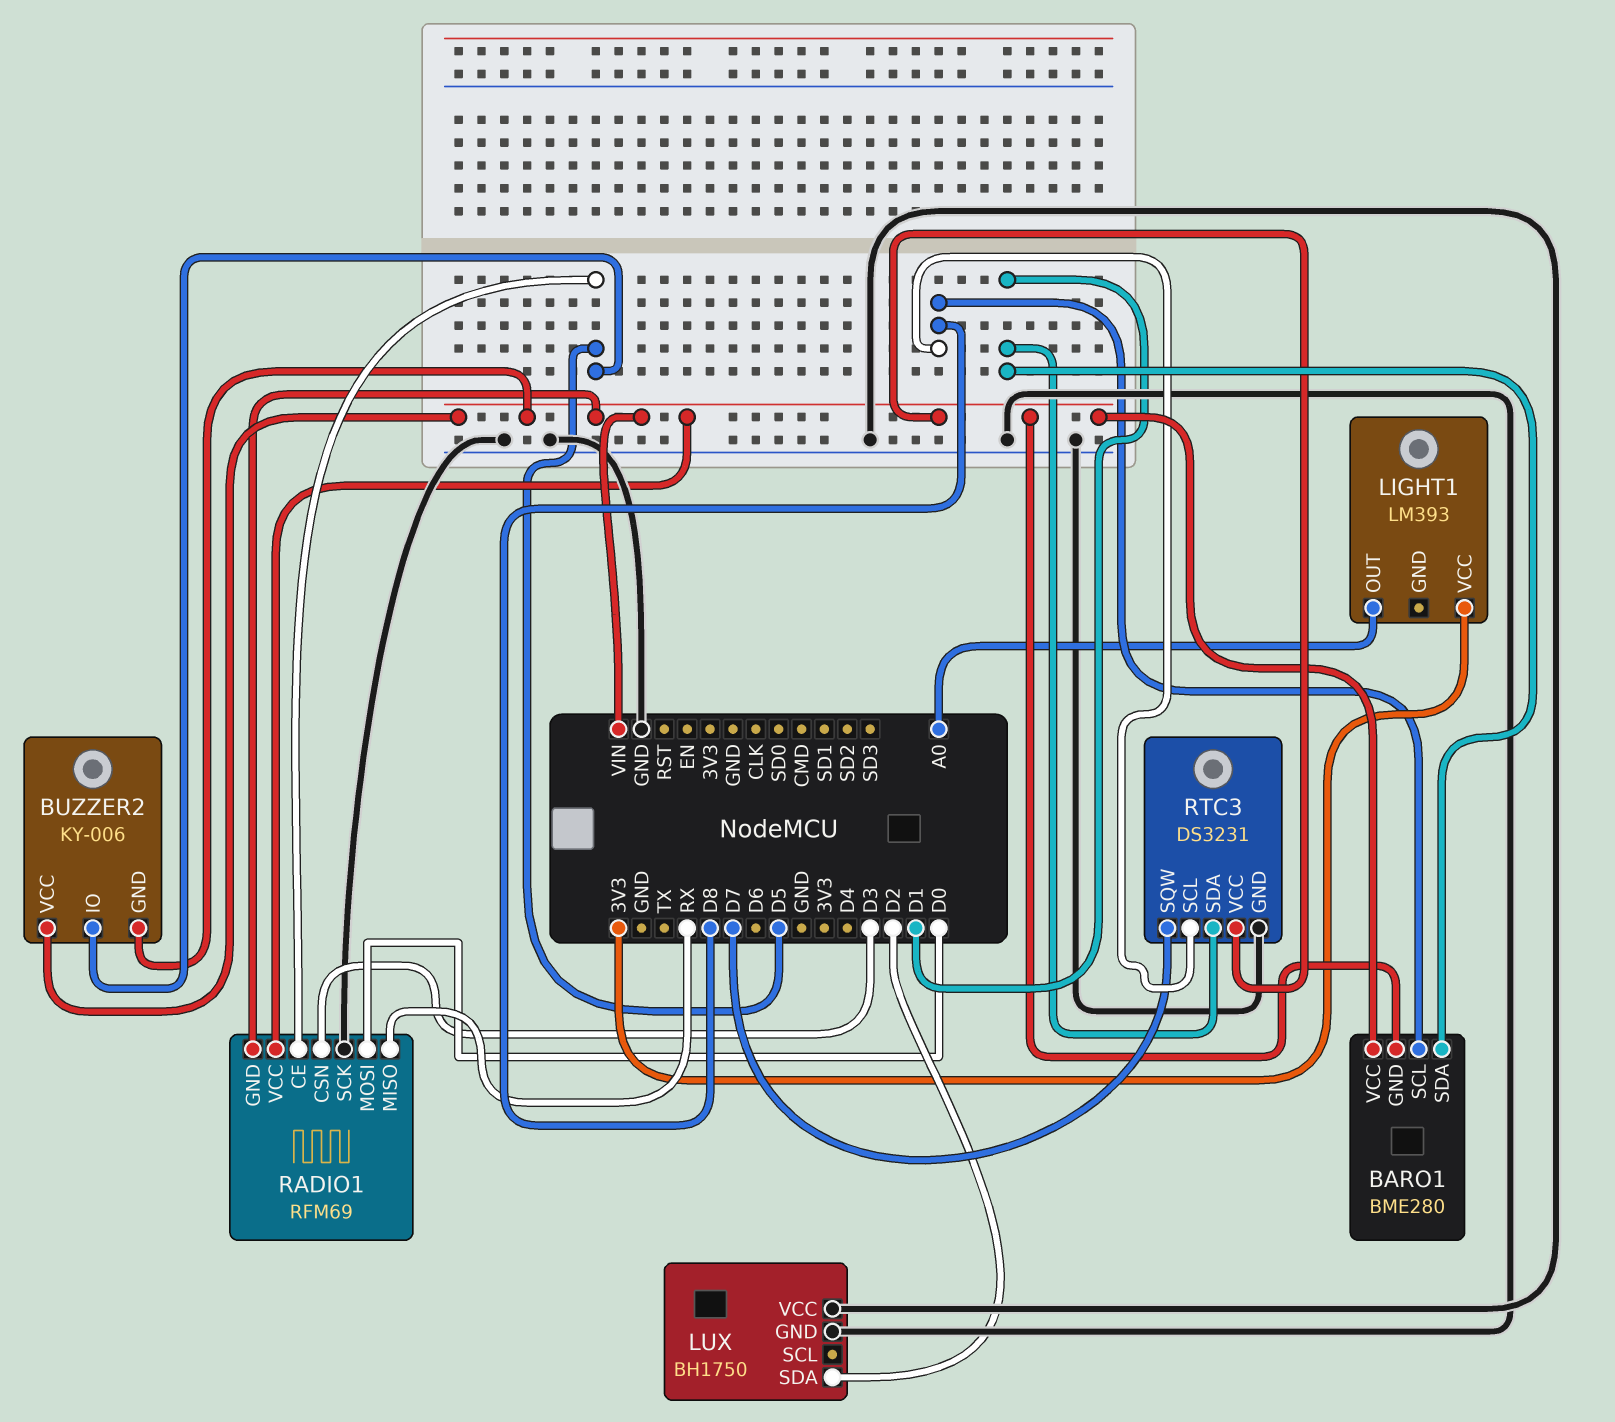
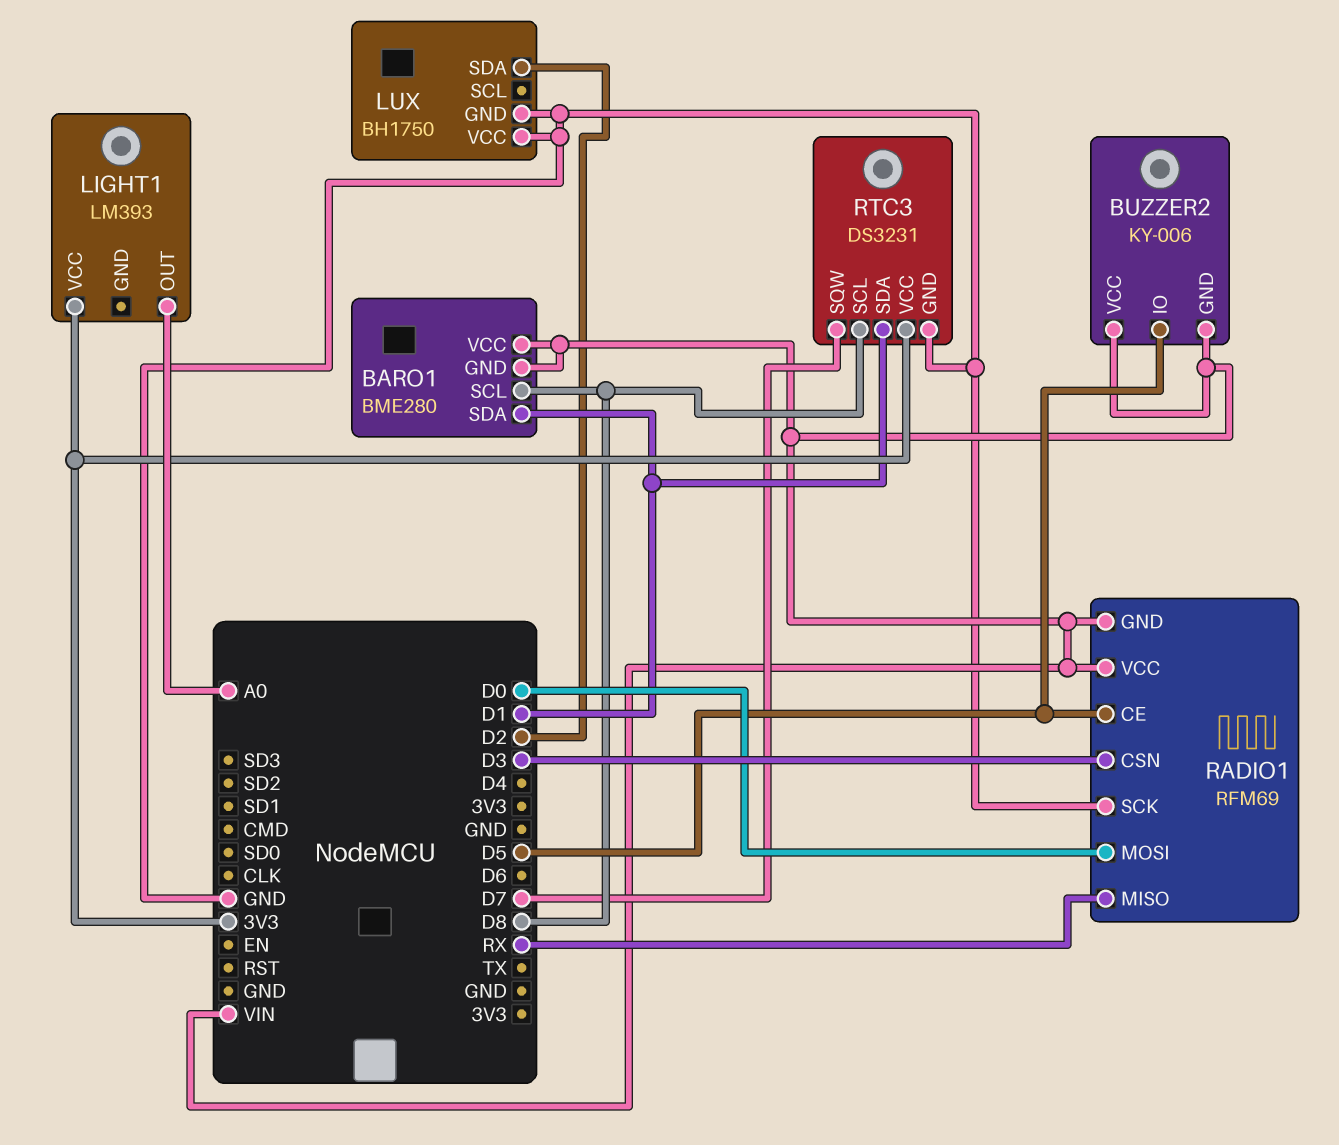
RTC3 pin VCC: VIN -> 3V3

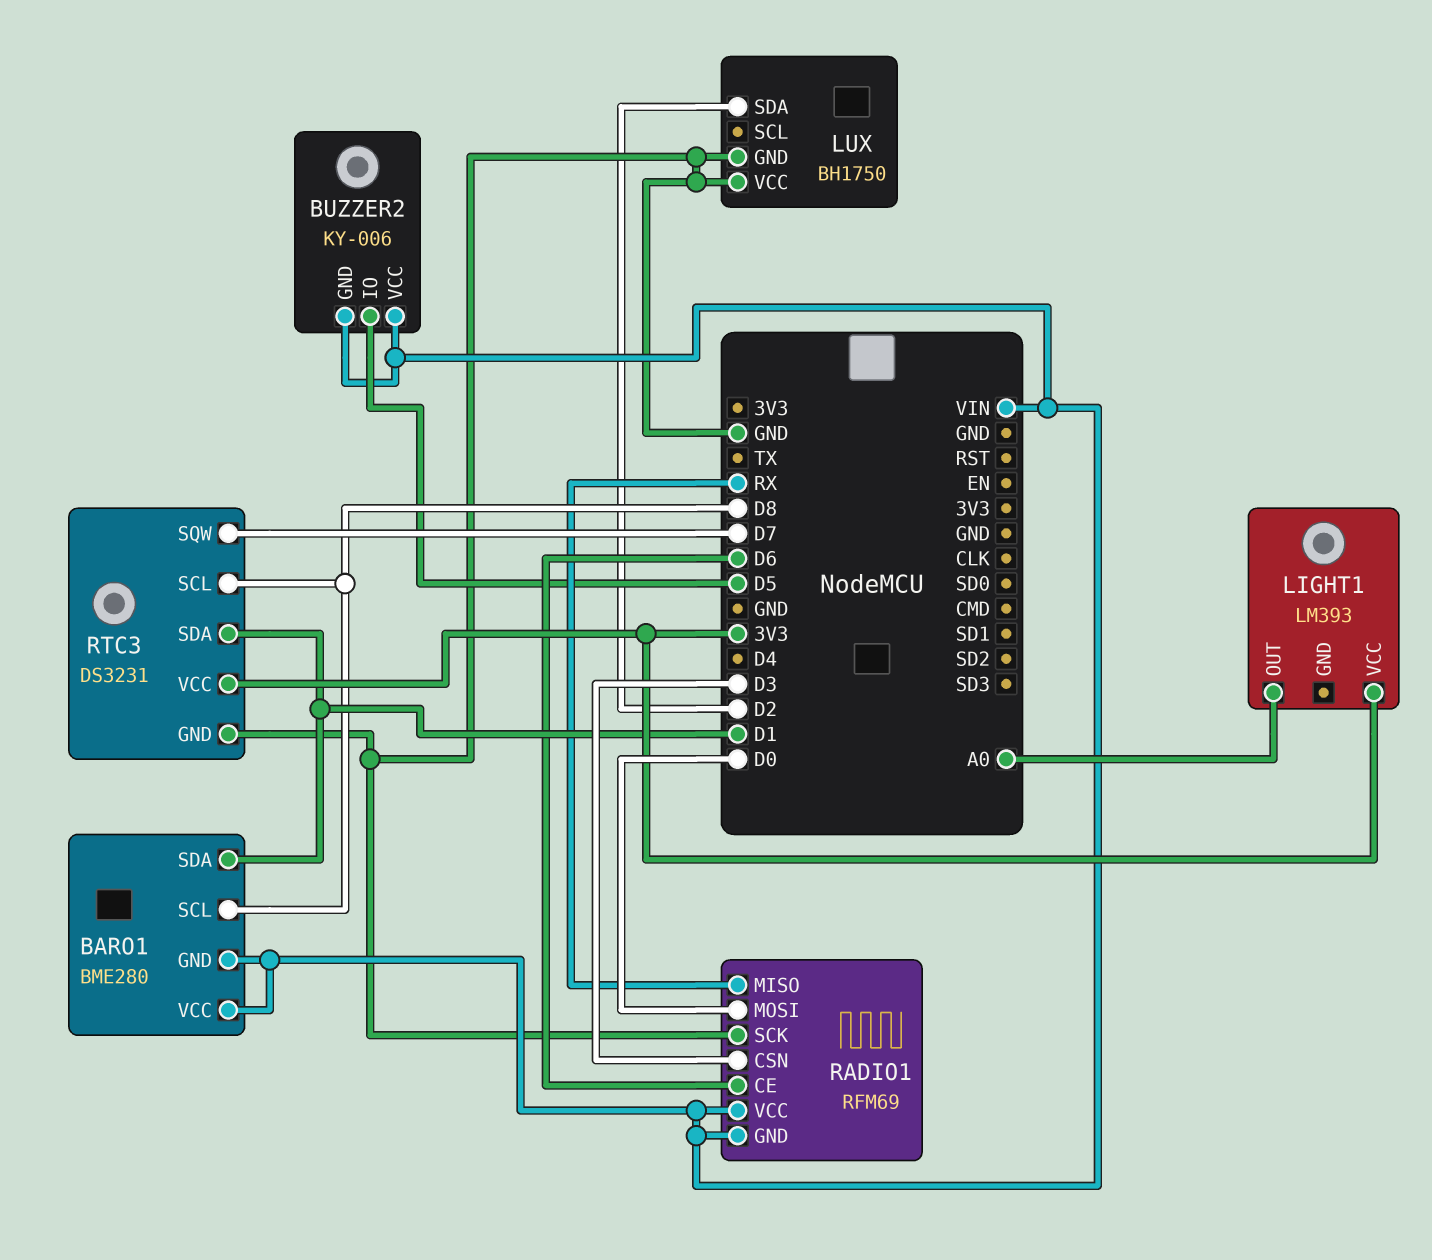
RADIO1 pin CE: D5 -> D6

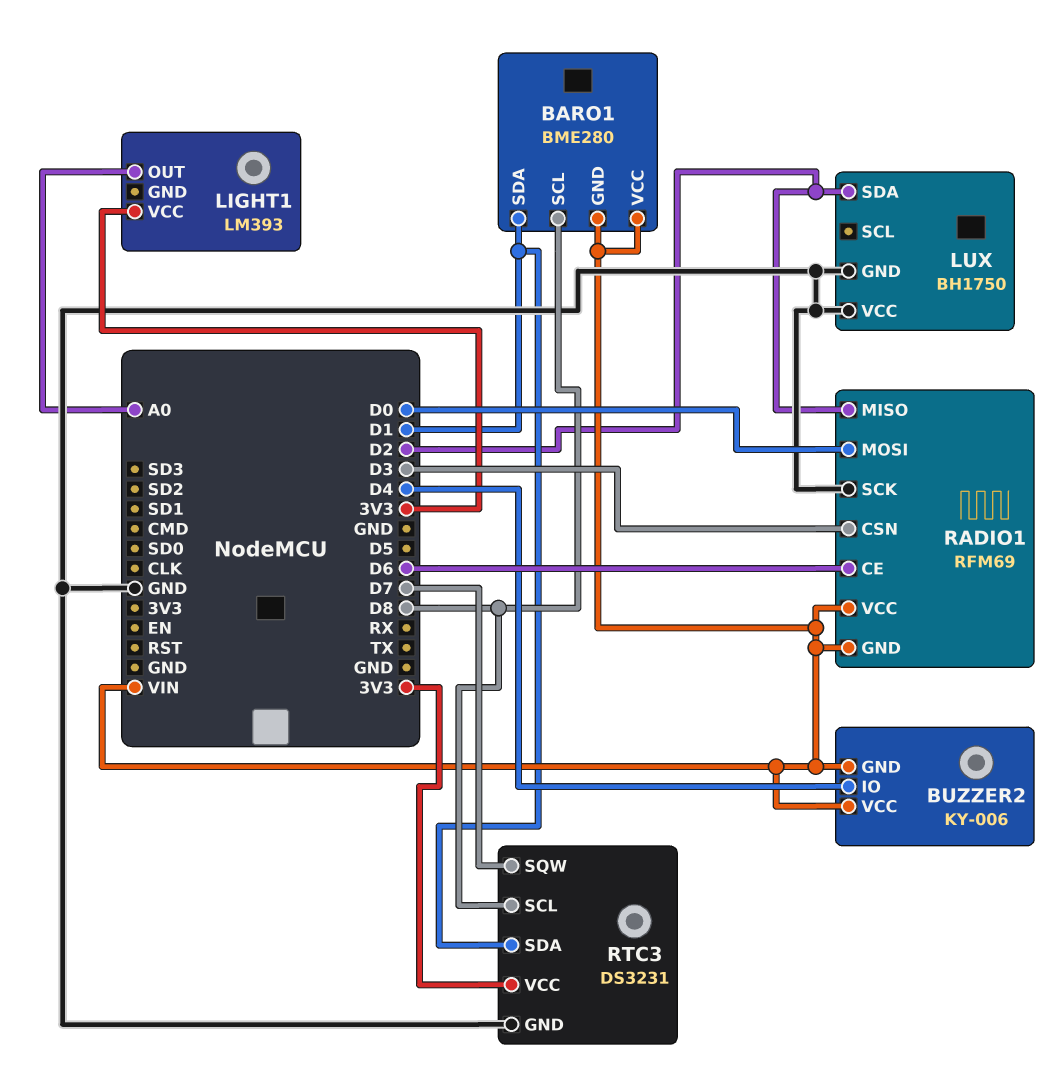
BUZZER2 pin IO: D5 -> D4
RADIO1 pin MISO: RX -> D2

